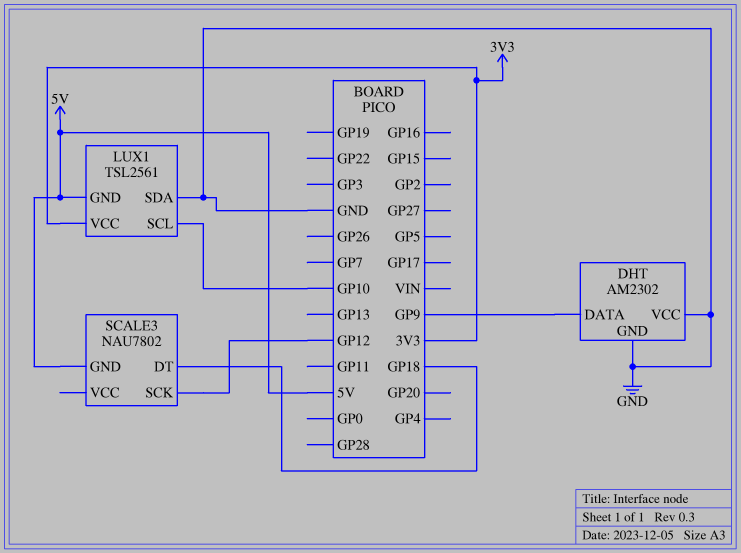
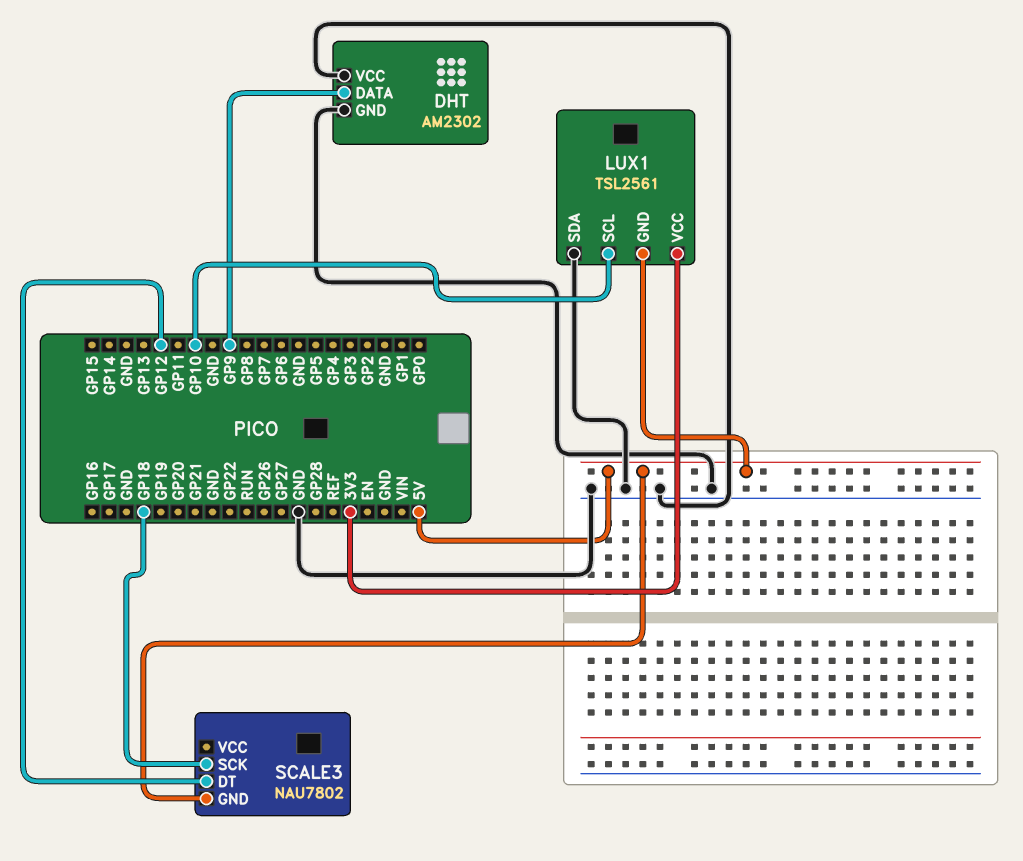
SCALE3 pin DT: GP18 -> GP12
SCALE3 pin SCK: GP12 -> GP18

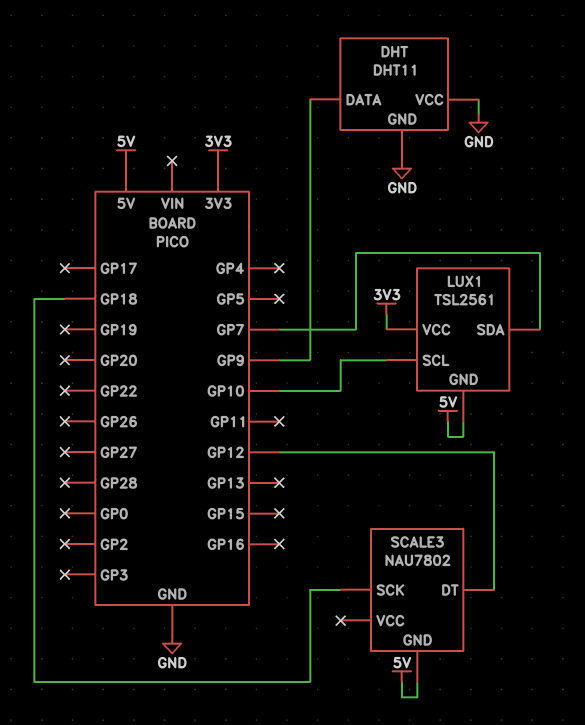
DHT: AM2302 -> DHT11
LUX1 pin SDA: GND -> GP7

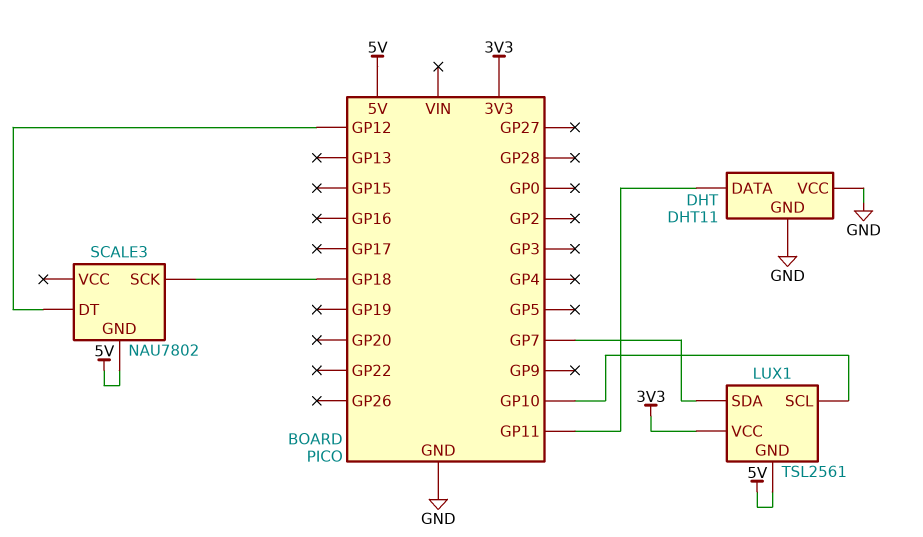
DHT pin DATA: GP9 -> GP11

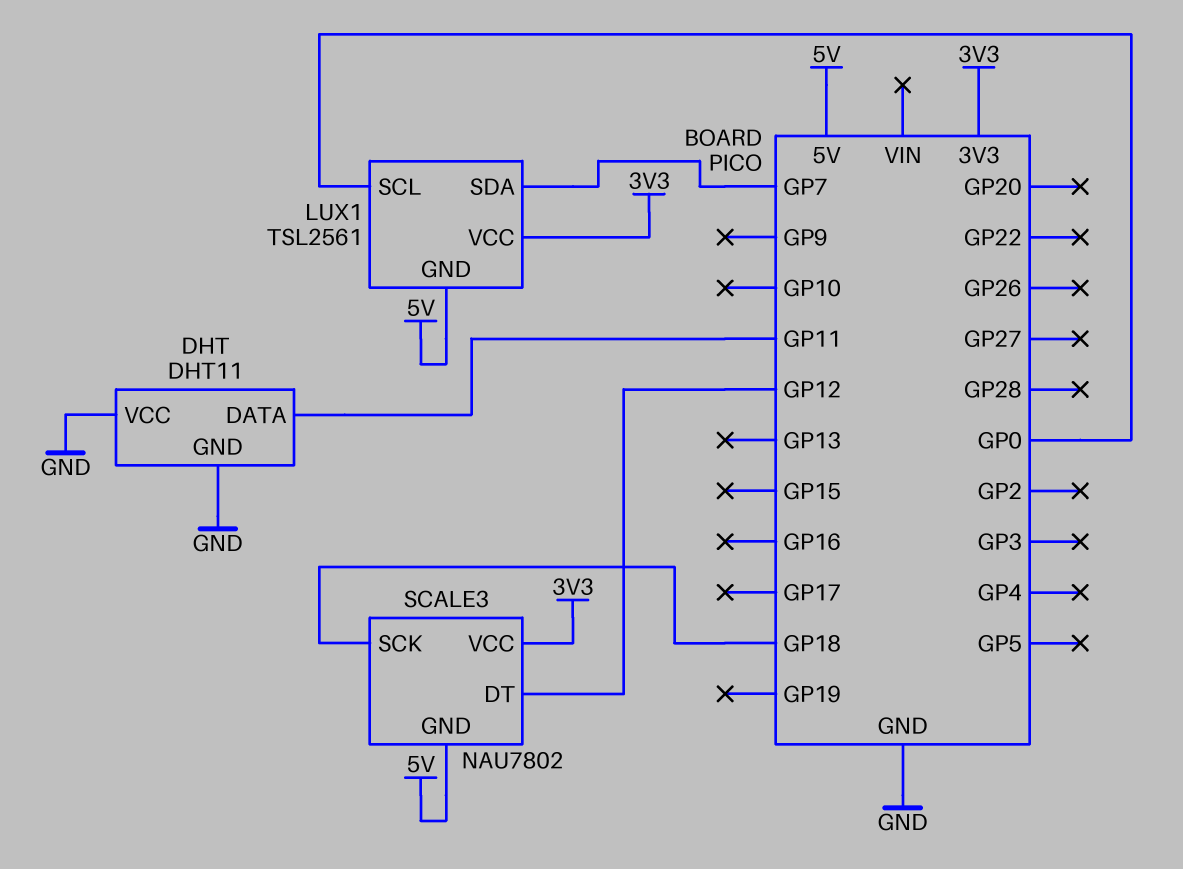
LUX1 pin SCL: GP10 -> GP0
SCALE3 pin VCC: none -> 3V3

